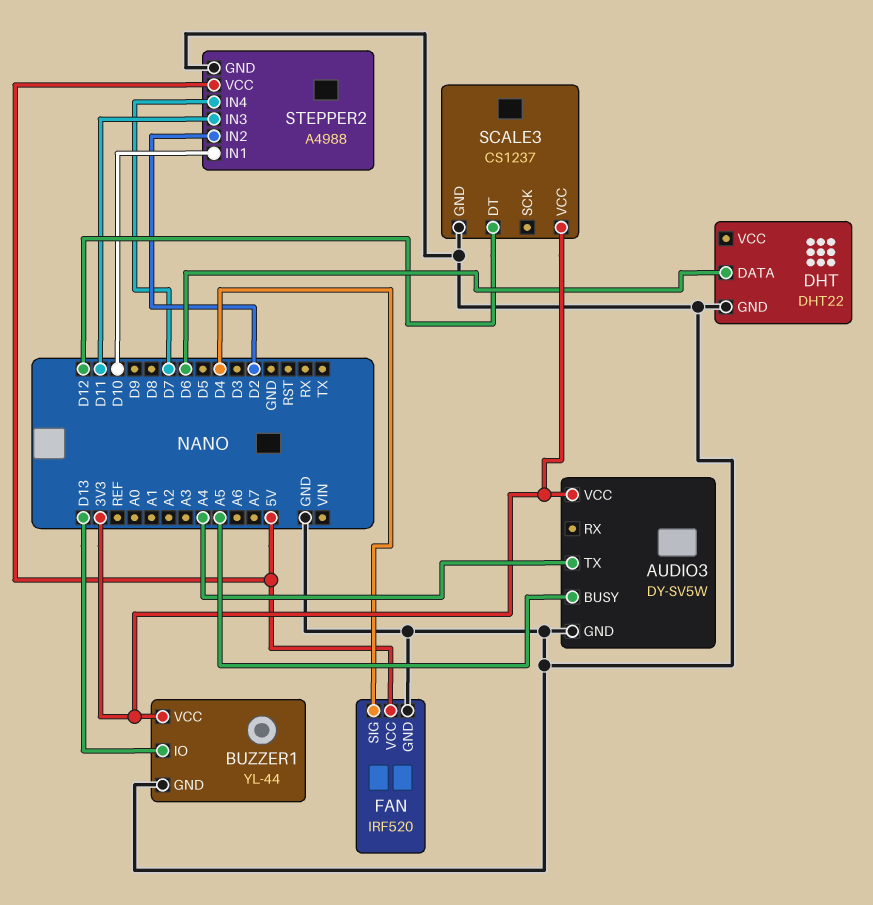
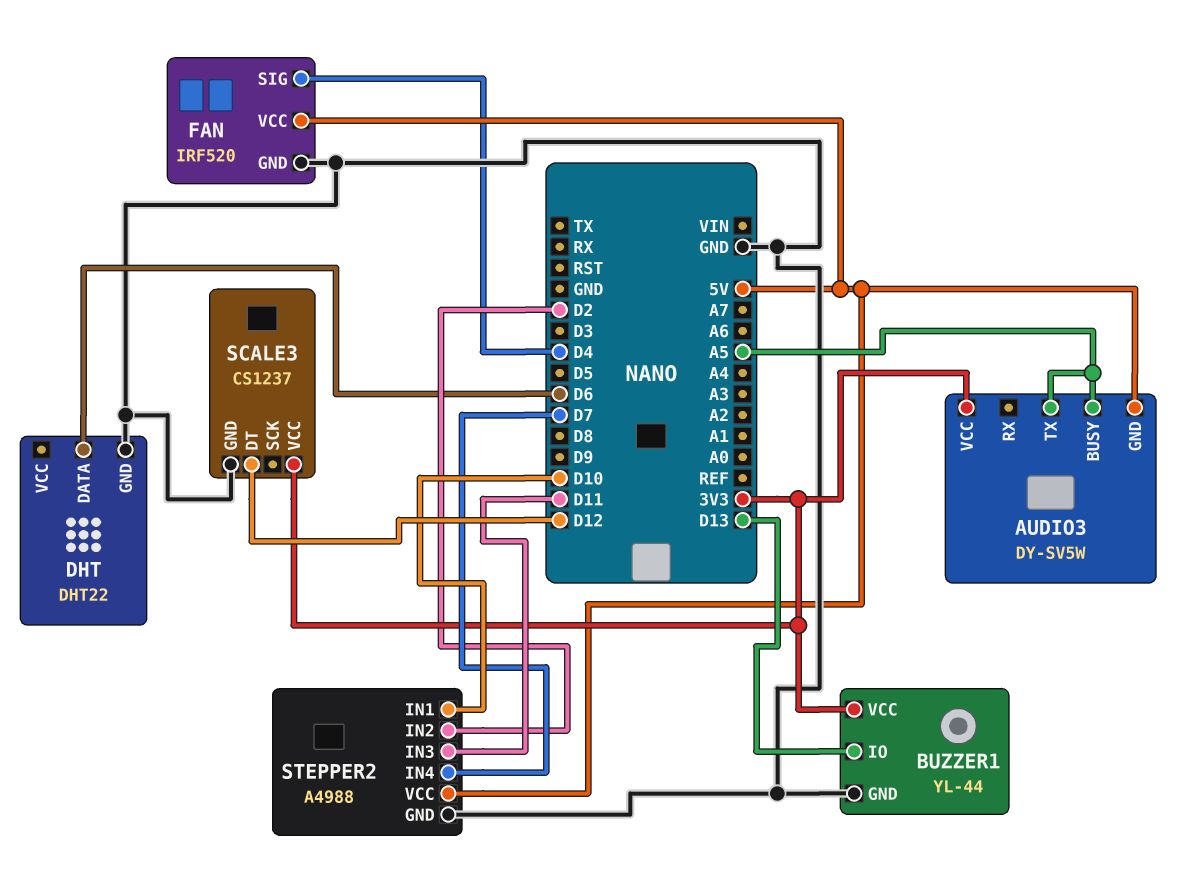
AUDIO3 pin GND: GND -> 5V
AUDIO3 pin TX: A4 -> A5

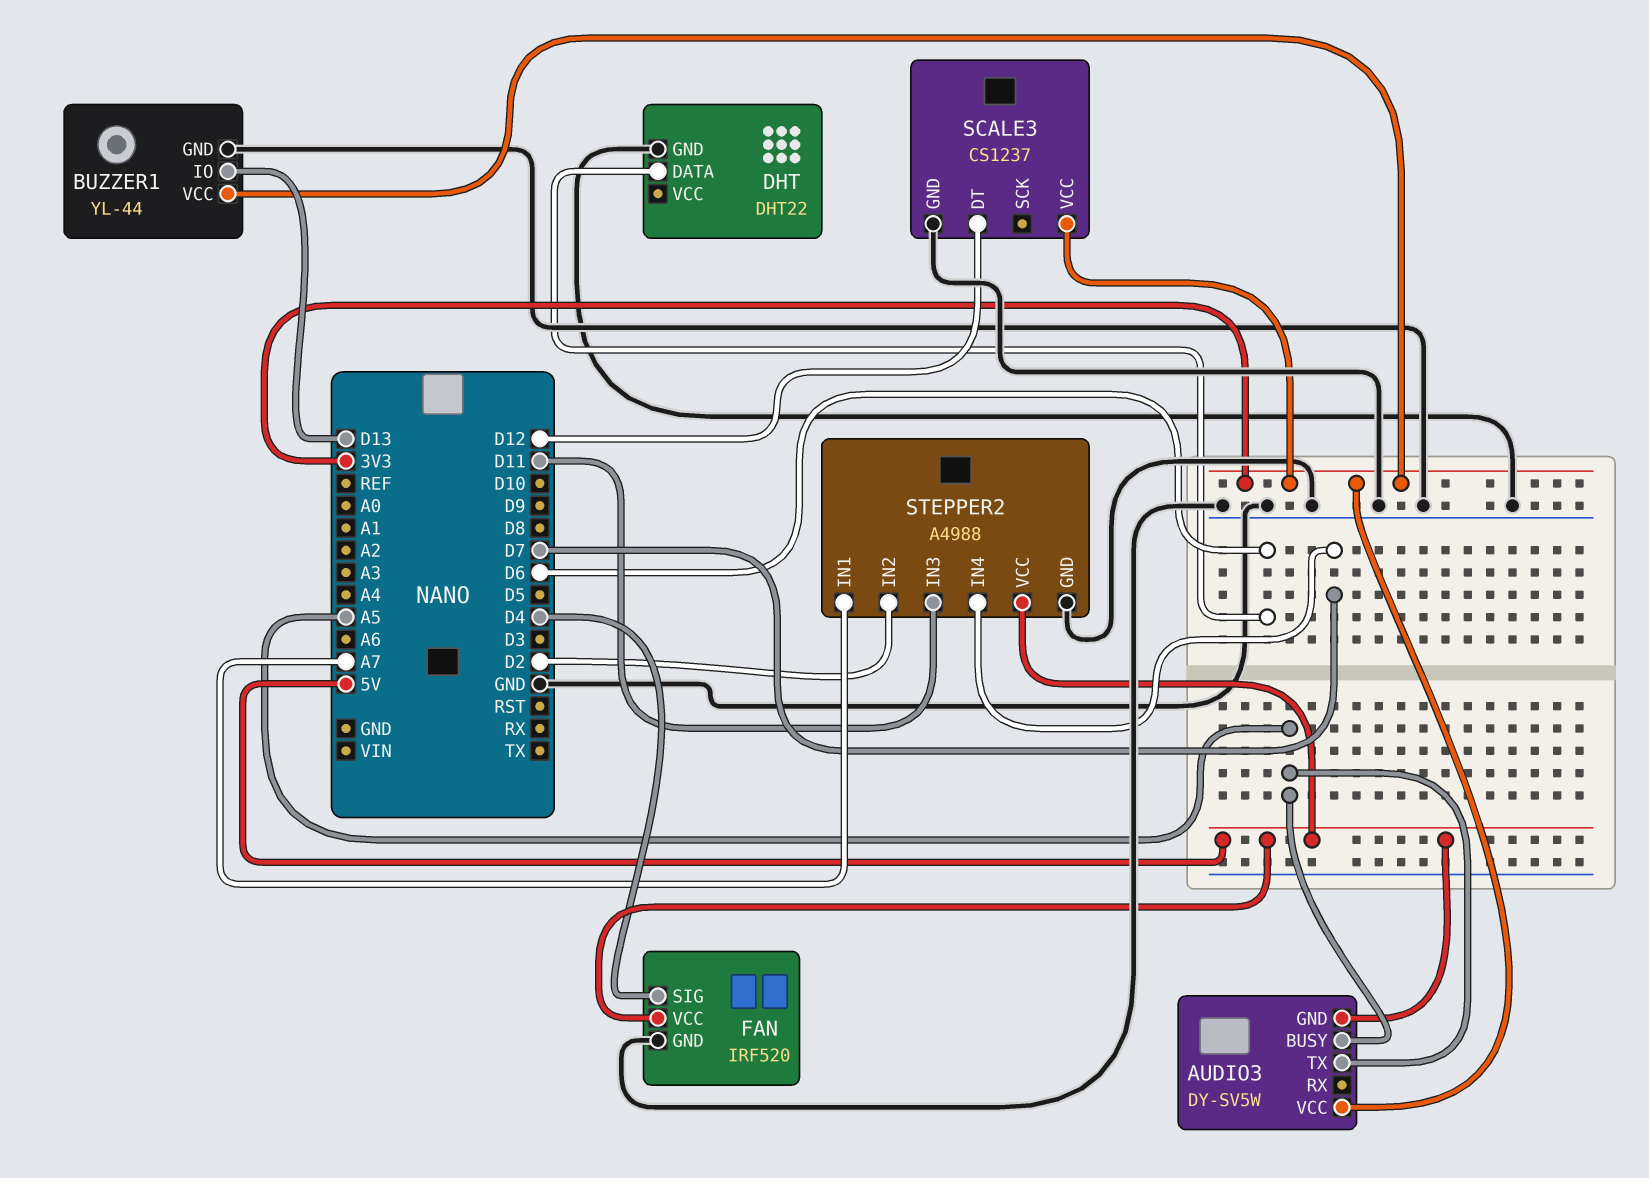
STEPPER2 pin IN1: D10 -> A7

